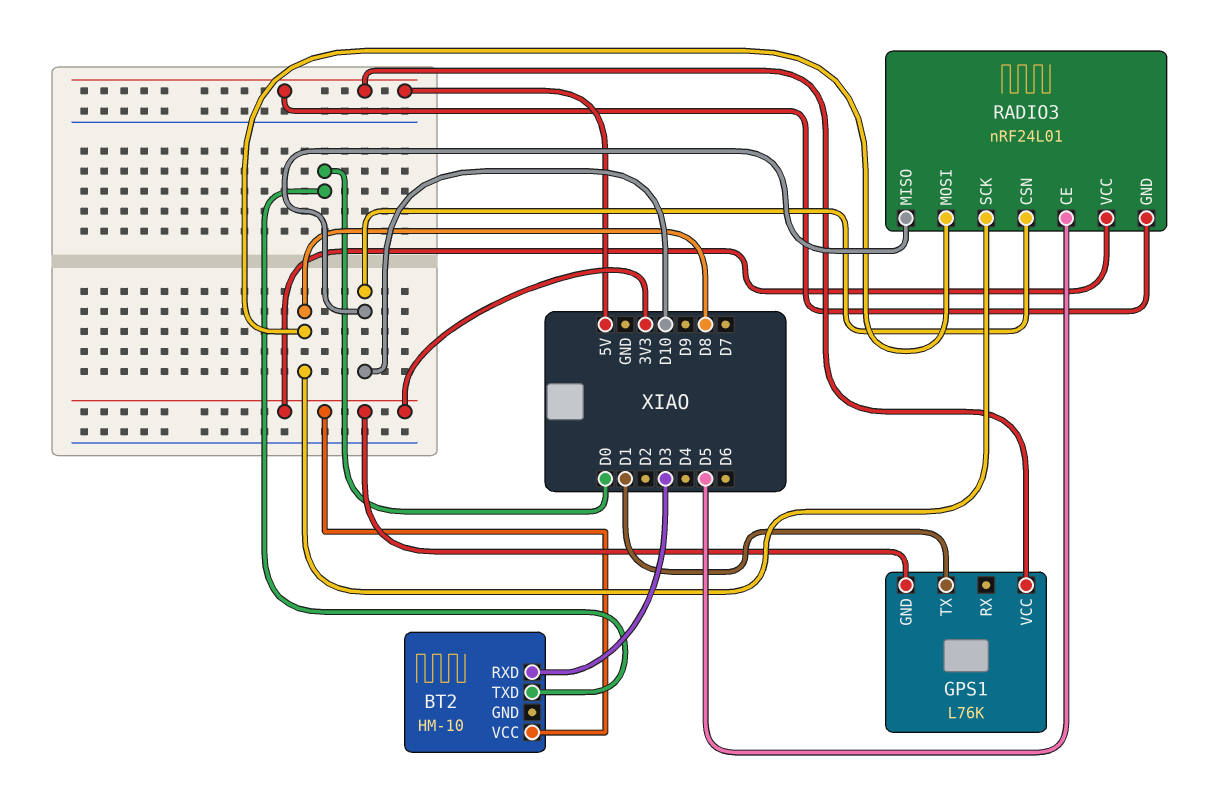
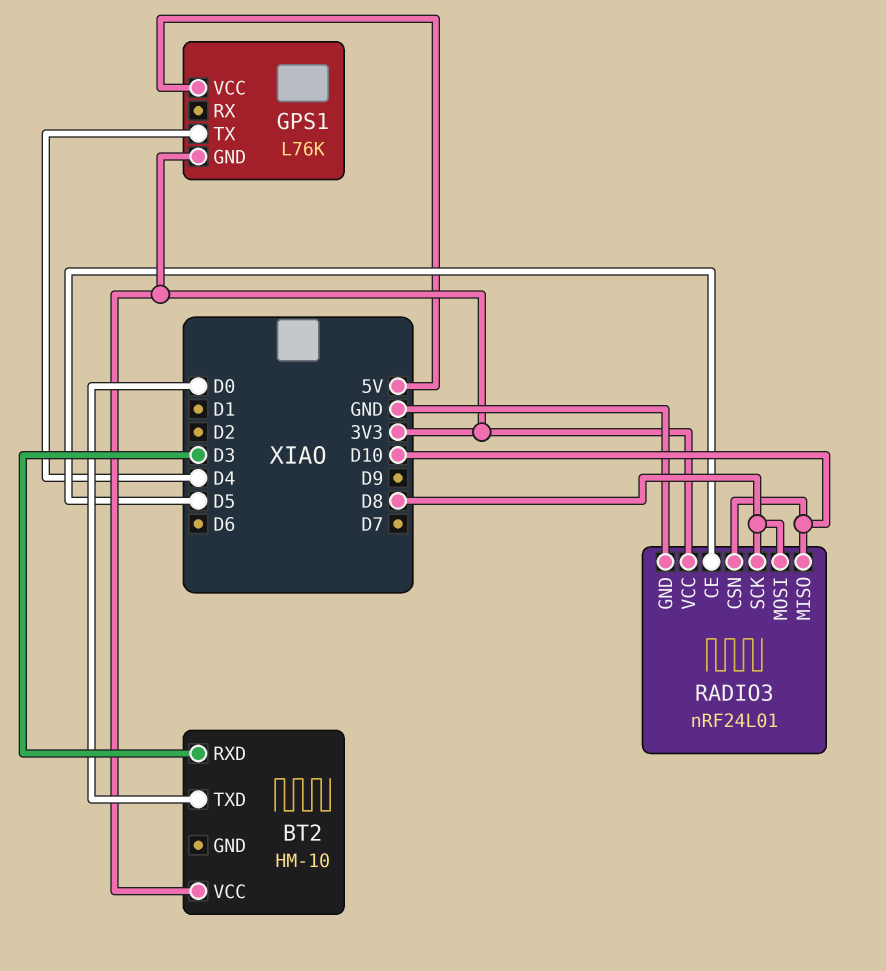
GPS1 pin TX: D1 -> D4
RADIO3 pin GND: 5V -> GND

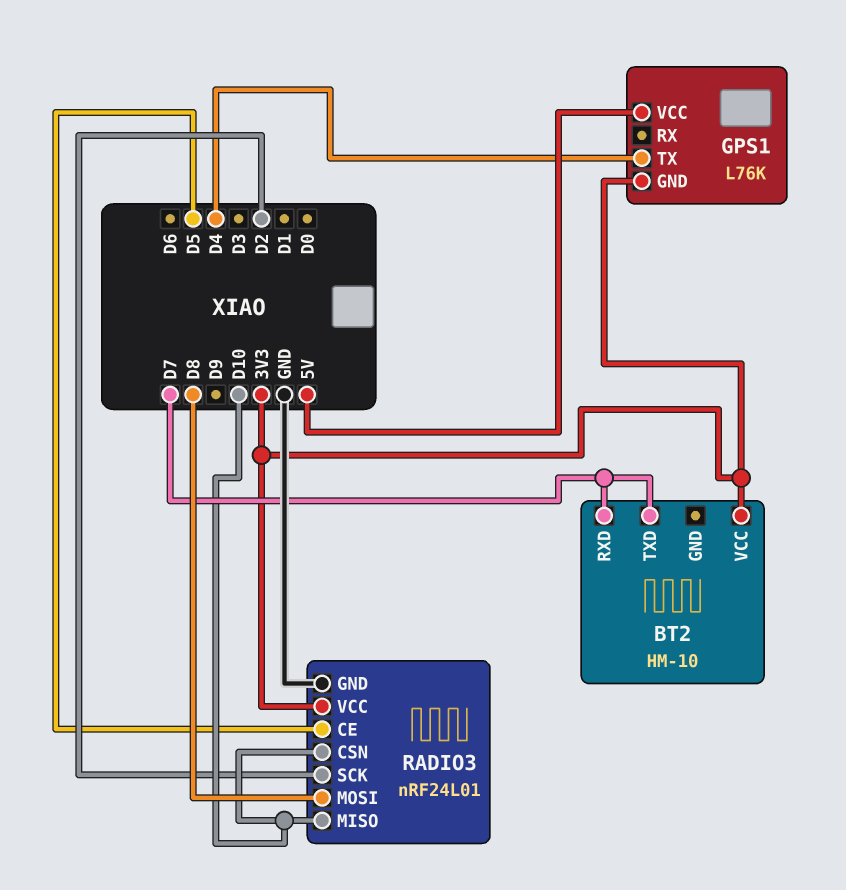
BT2 pin RXD: D3 -> D7
BT2 pin TXD: D0 -> D7
RADIO3 pin SCK: D8 -> D2

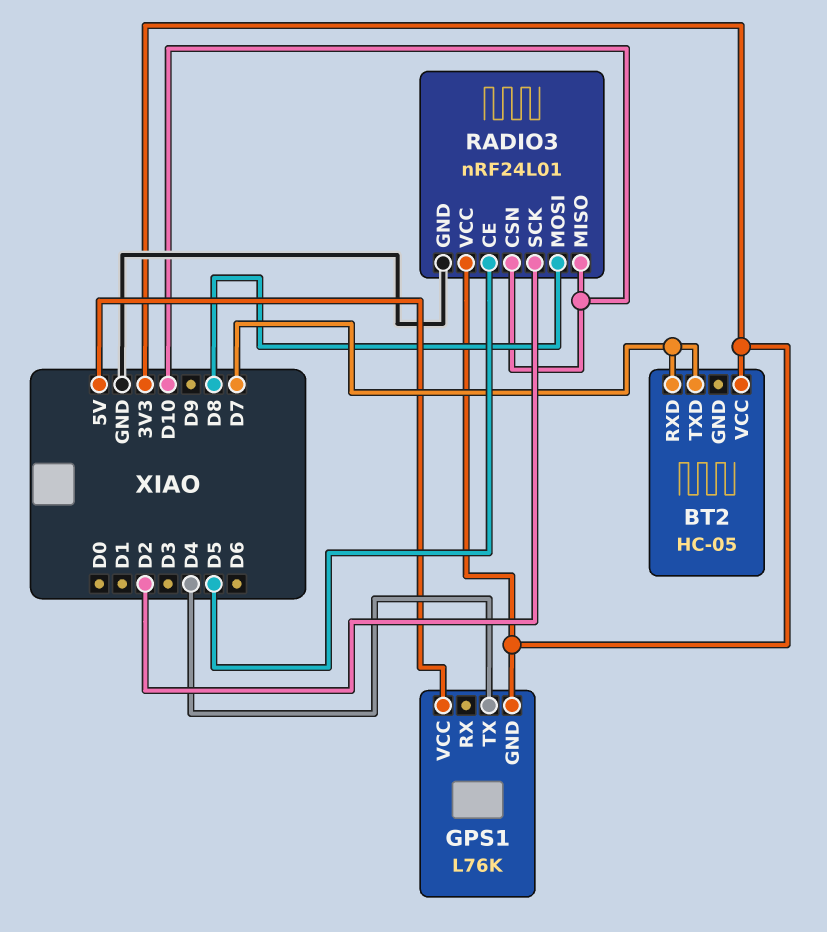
BT2: HM-10 -> HC-05

